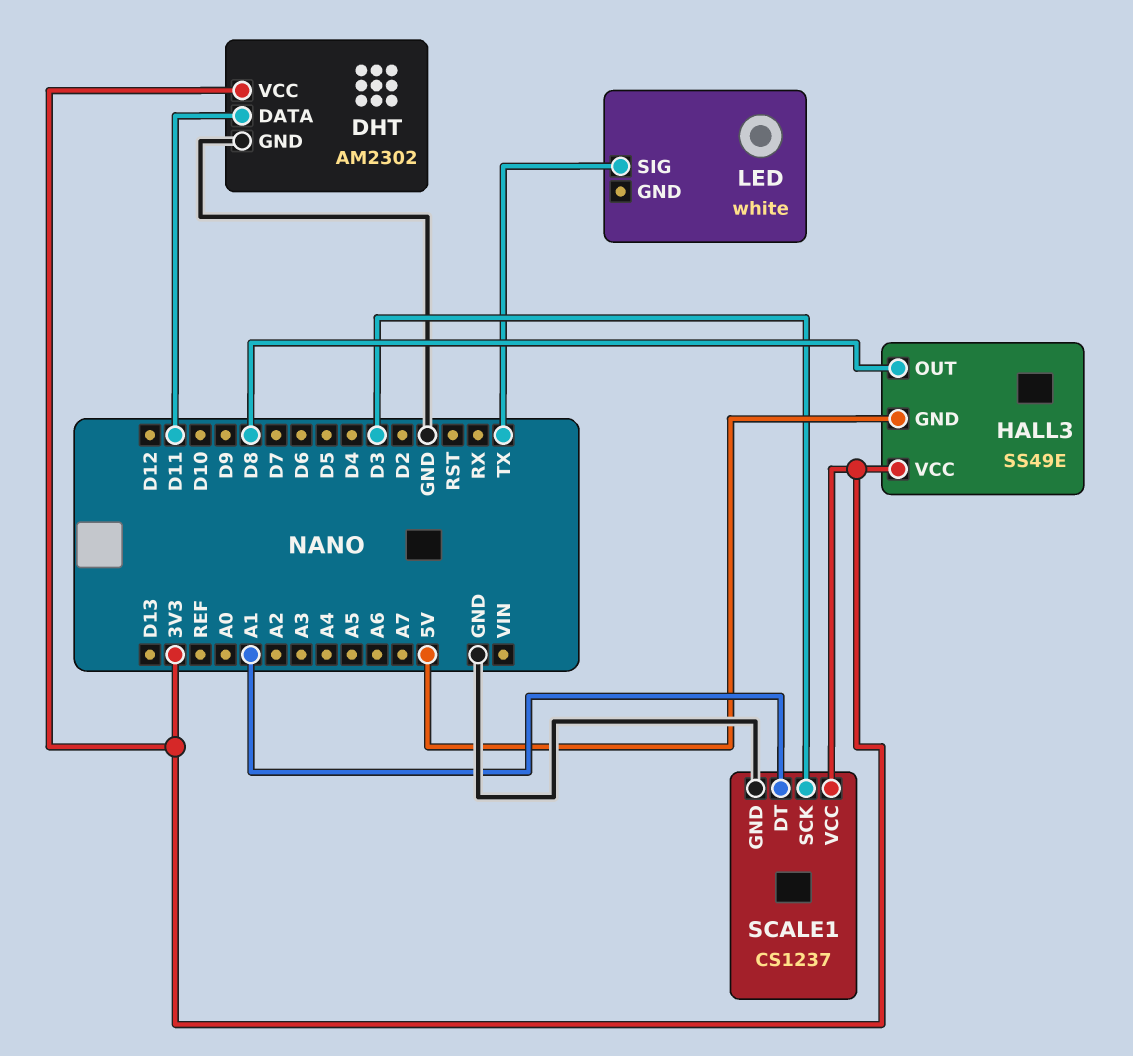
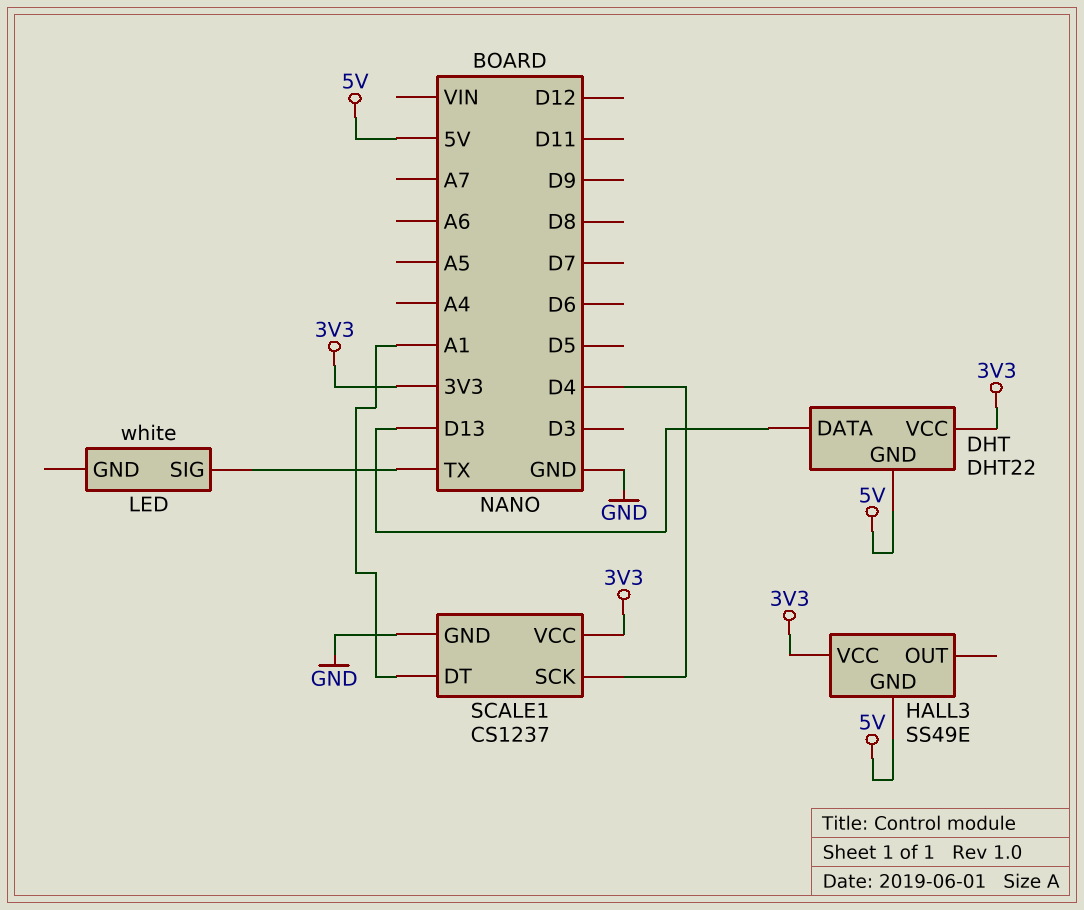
DHT: AM2302 -> DHT22
DHT pin DATA: D11 -> D13
DHT pin GND: GND -> 5V
HALL3 pin OUT: D8 -> none
SCALE1 pin SCK: D3 -> D4

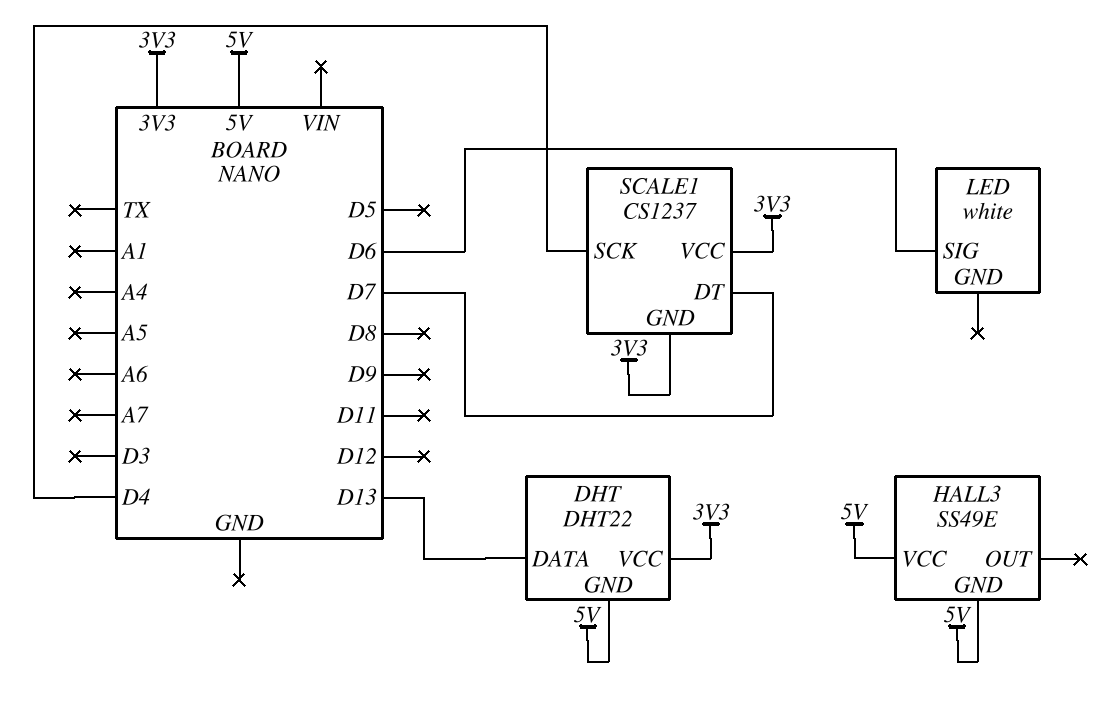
HALL3 pin VCC: 3V3 -> 5V
LED pin SIG: TX -> D6
SCALE1 pin DT: A1 -> D7
SCALE1 pin GND: GND -> 3V3

